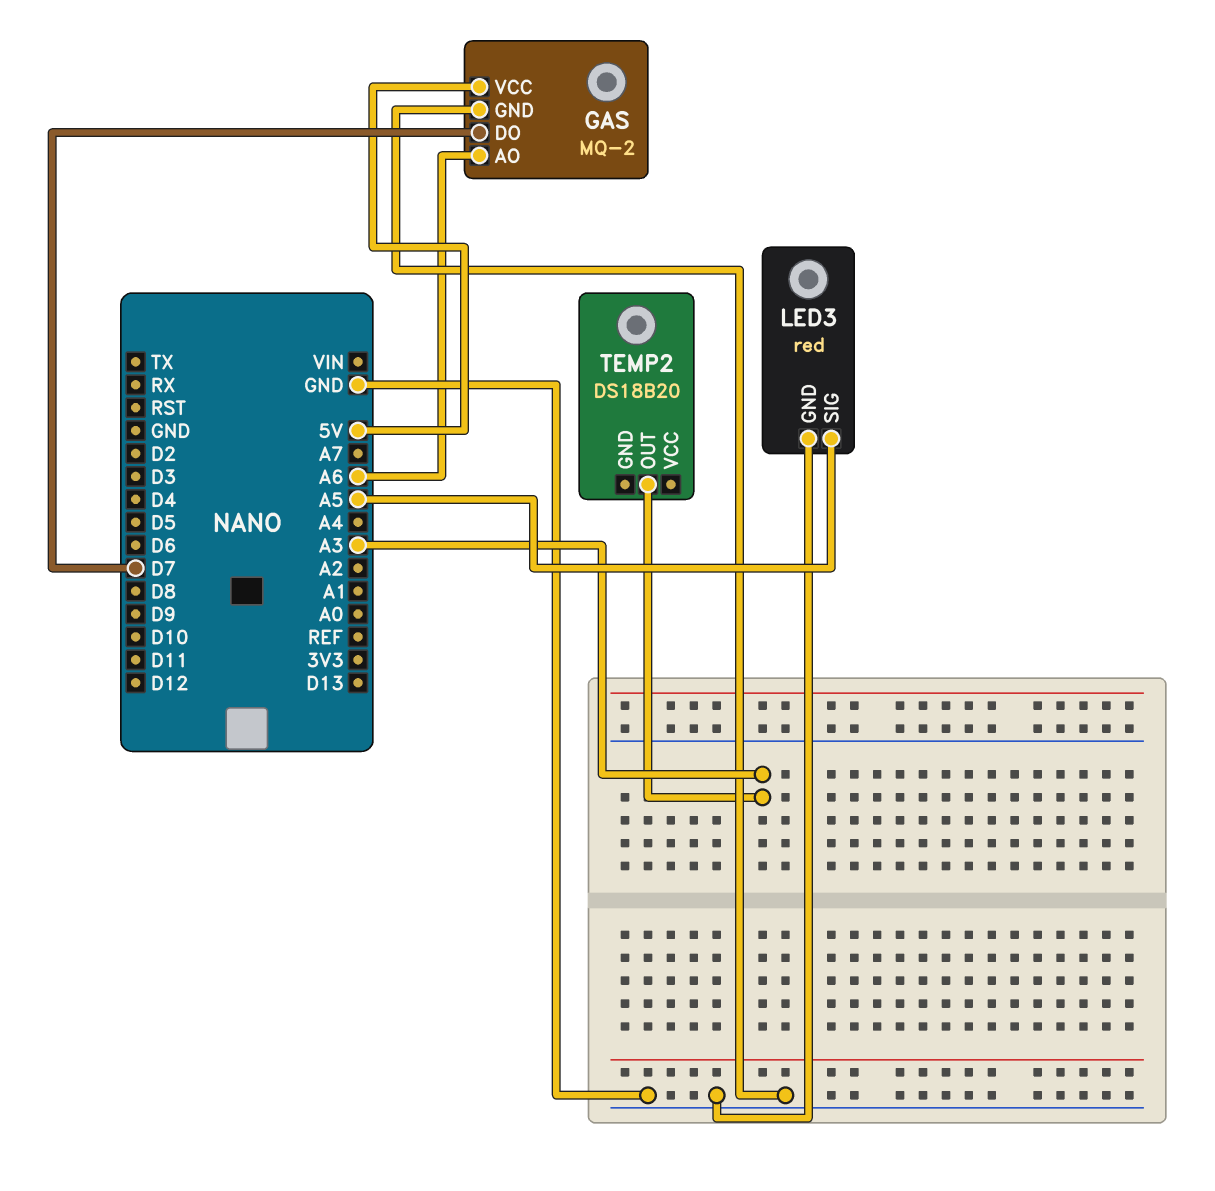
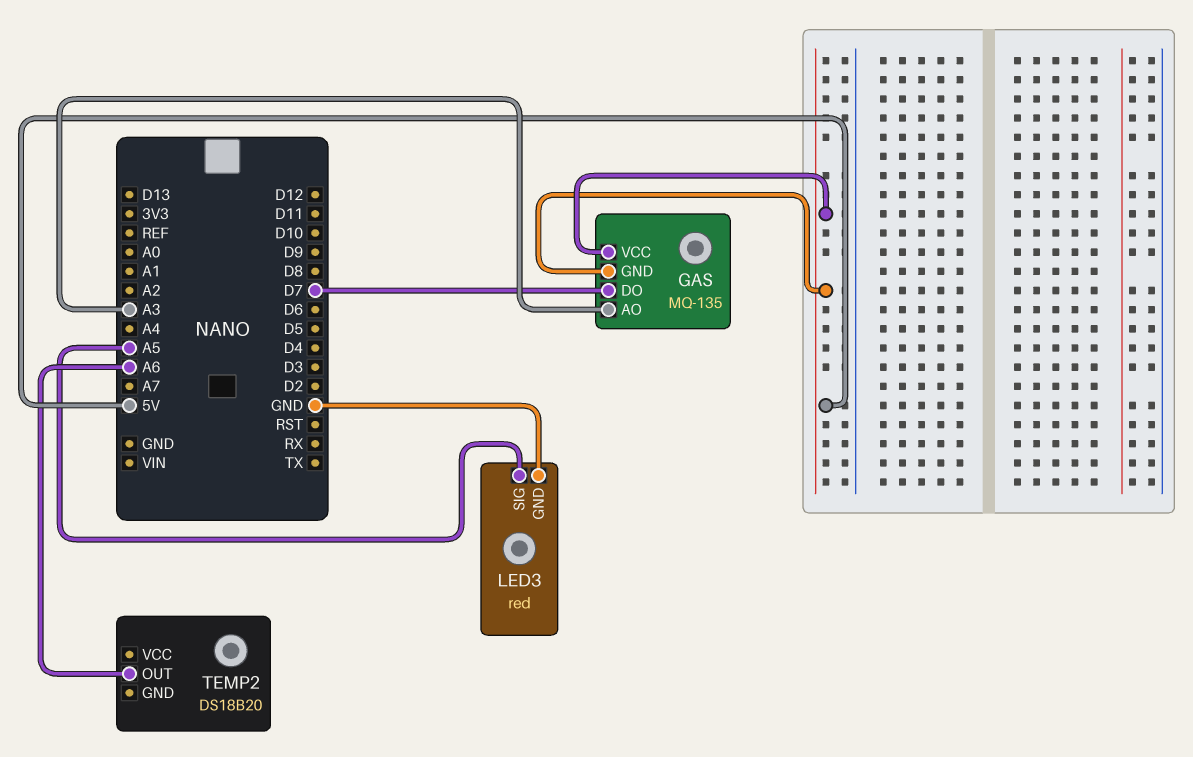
GAS: MQ-2 -> MQ-135
GAS pin AO: A6 -> A3
GAS pin GND: GND -> 5V
TEMP2 pin OUT: A3 -> A6

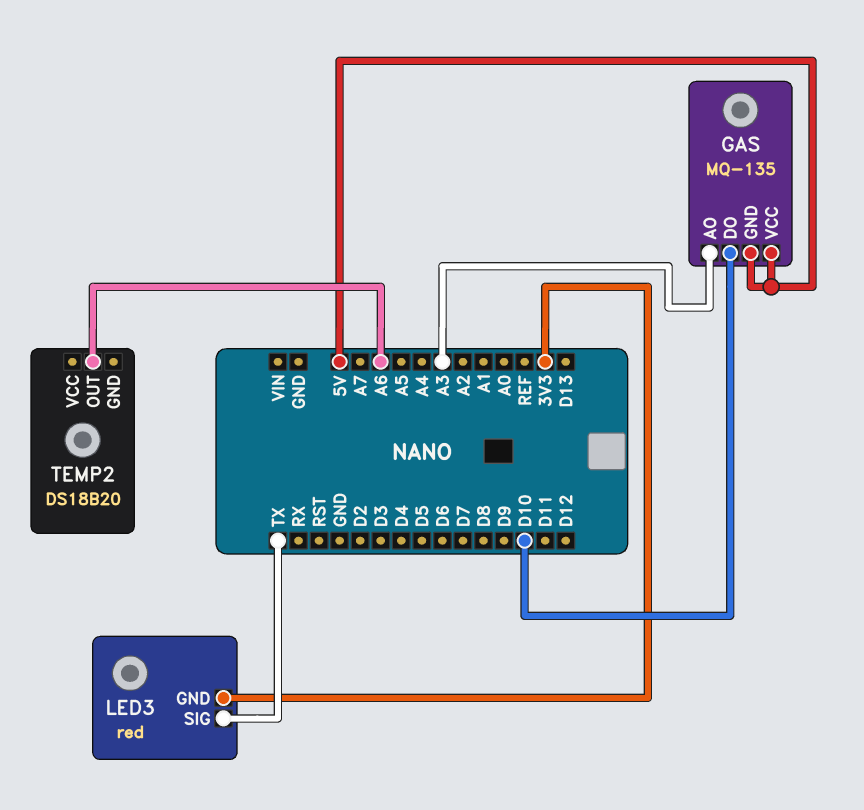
GAS pin DO: D7 -> D10
LED3 pin GND: GND -> 3V3
LED3 pin SIG: A5 -> TX

